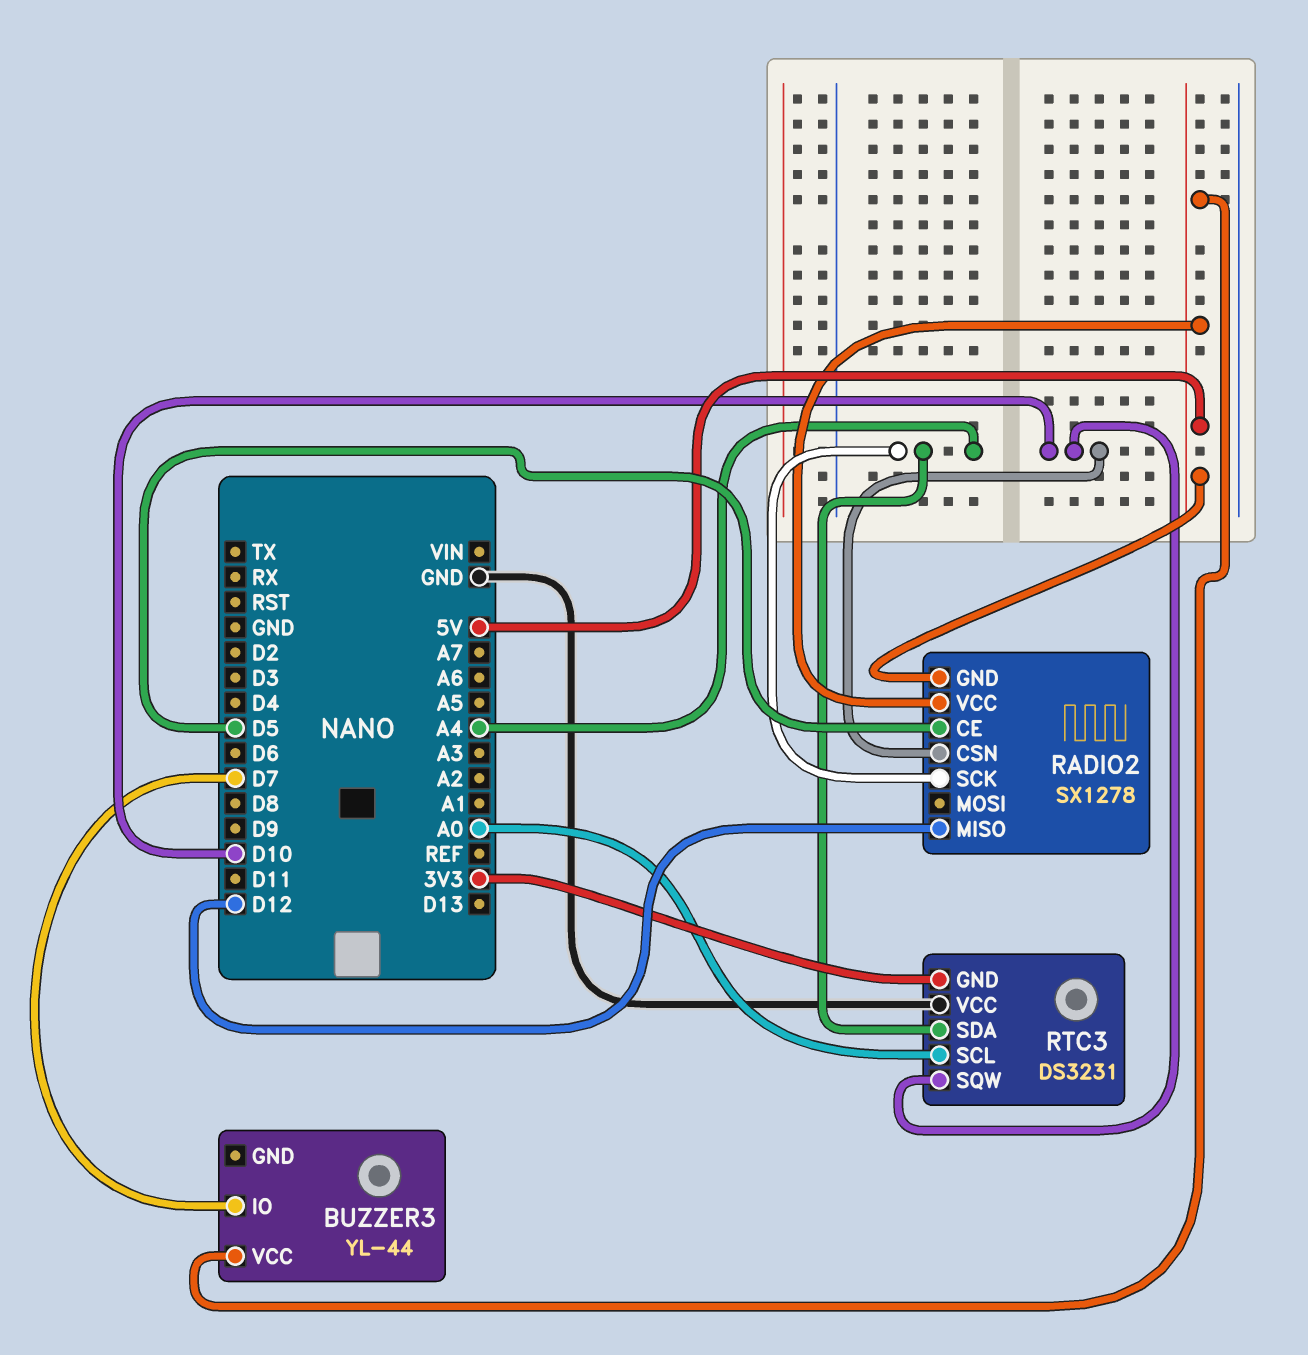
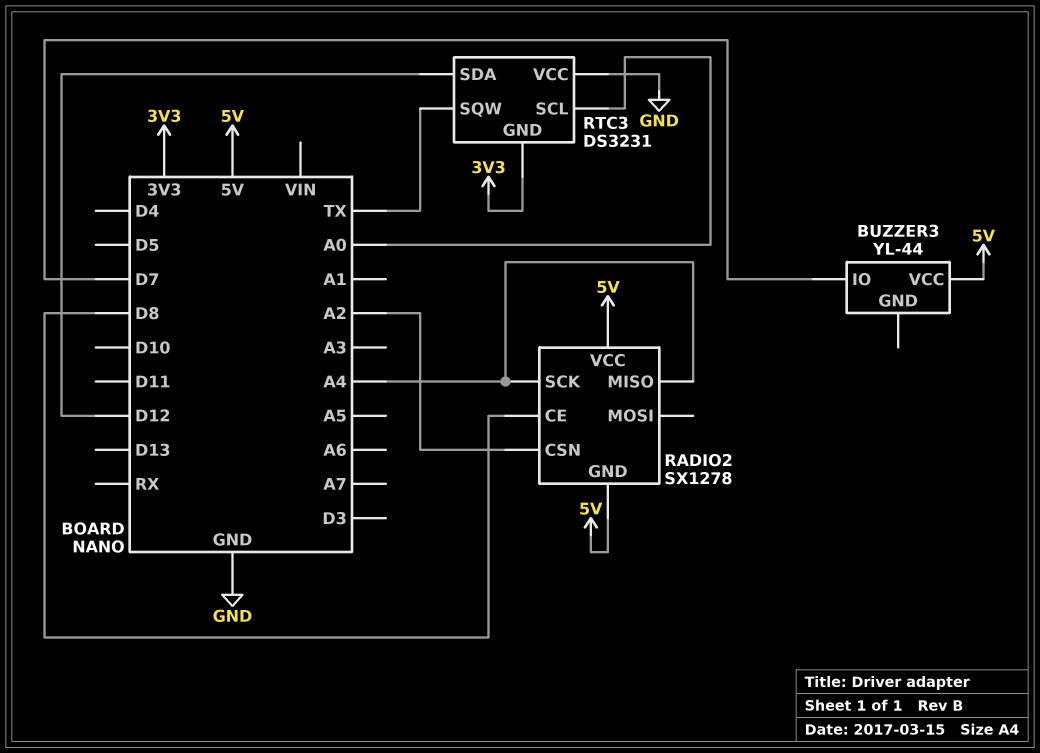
RADIO2 pin CE: D5 -> D8
RADIO2 pin CSN: D10 -> A2
RADIO2 pin MISO: D12 -> A4
RTC3 pin SDA: A4 -> D12
RTC3 pin SQW: D10 -> TX

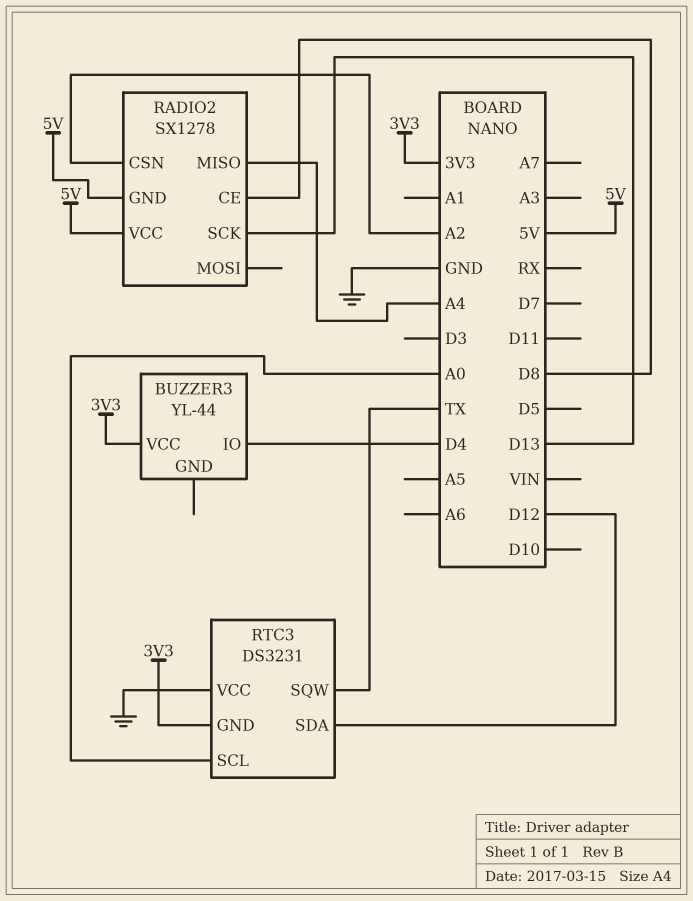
BUZZER3 pin IO: D7 -> D4
BUZZER3 pin VCC: 5V -> 3V3
RADIO2 pin SCK: A4 -> D13

